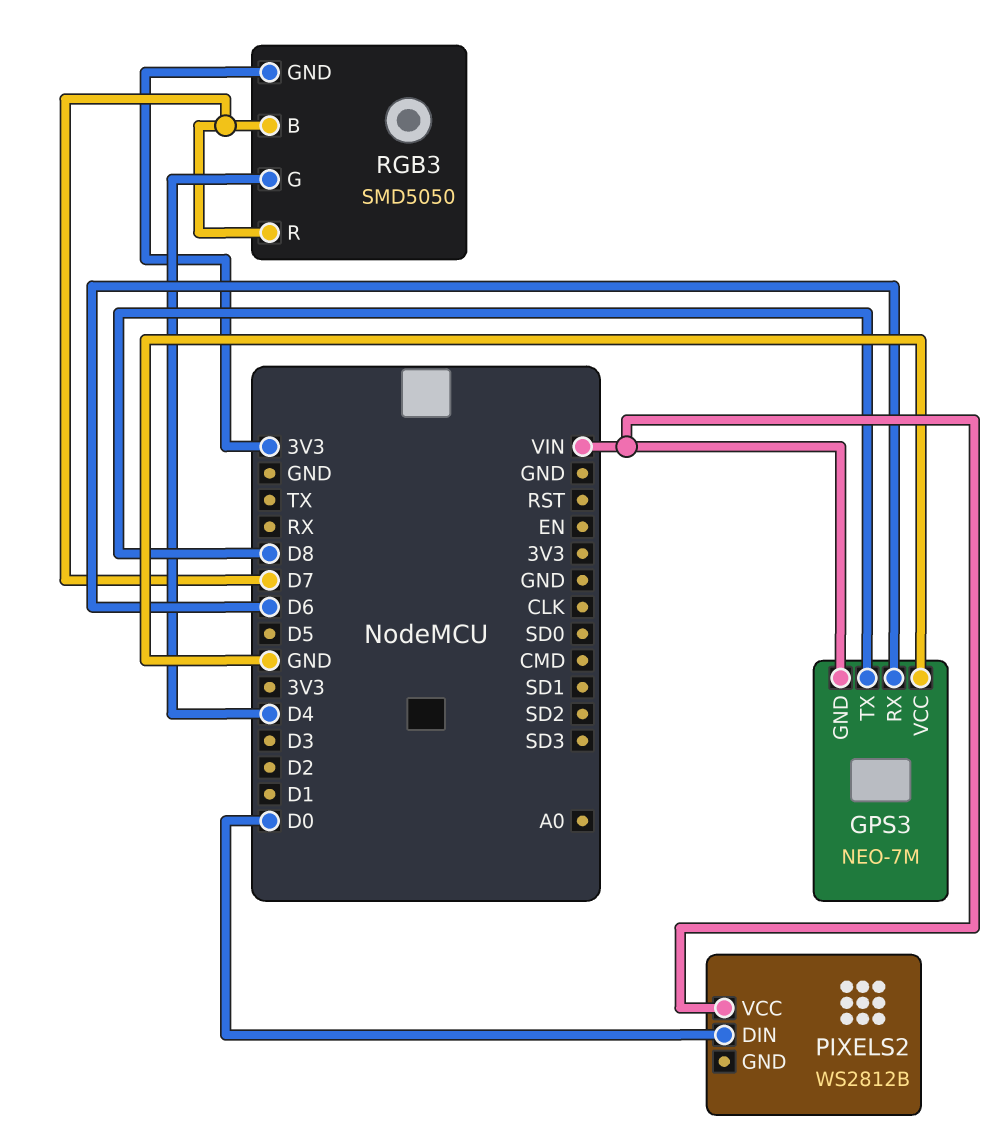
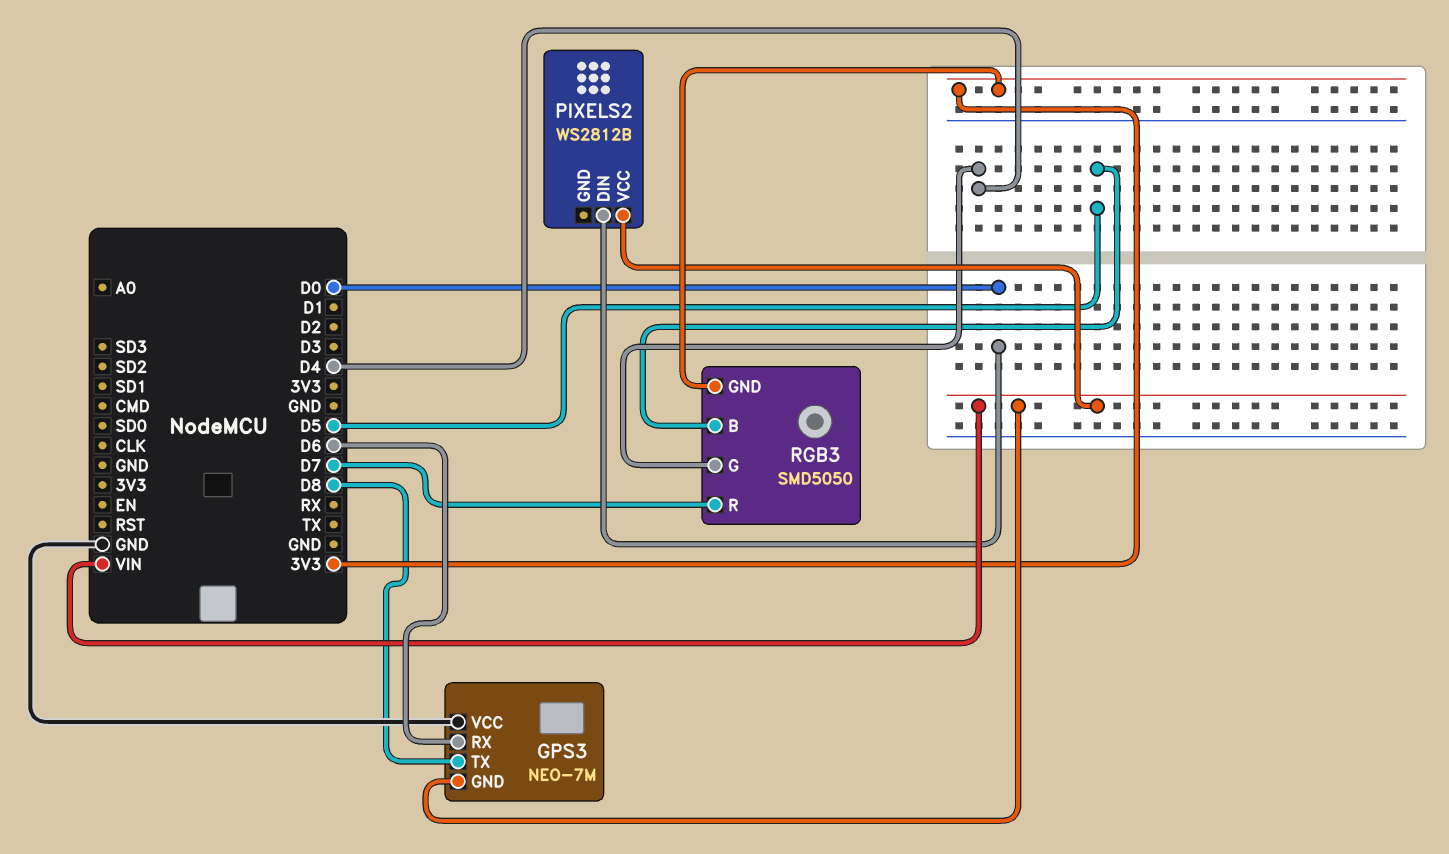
RGB3 pin B: D7 -> D5

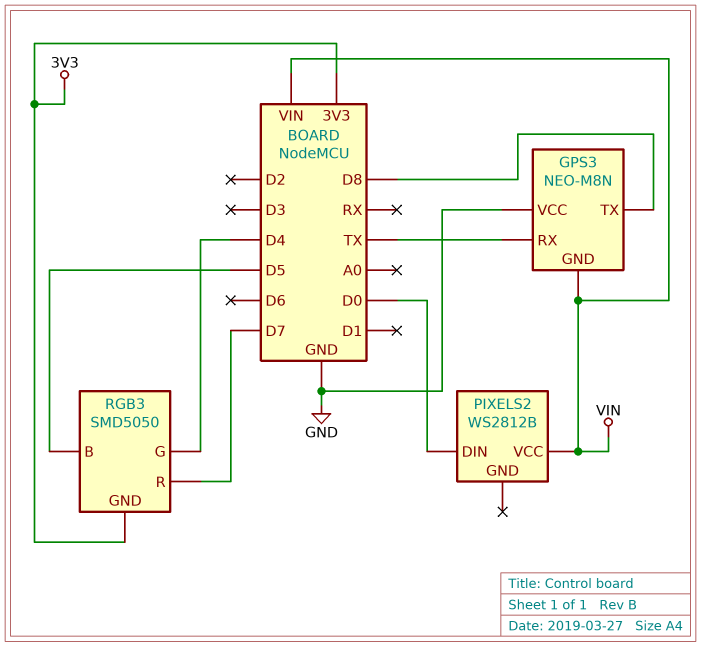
GPS3: NEO-7M -> NEO-M8N
GPS3 pin RX: D6 -> TX

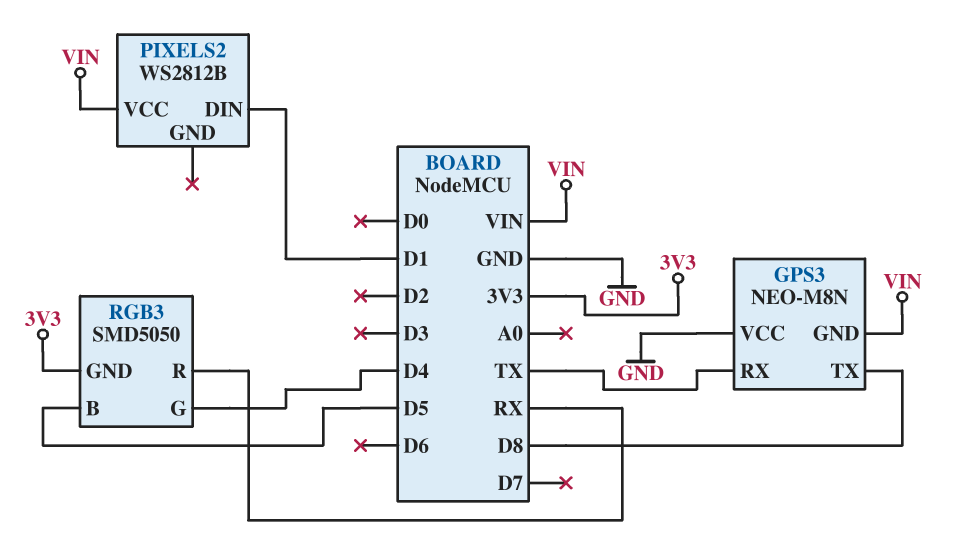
PIXELS2 pin DIN: D0 -> D1
RGB3 pin R: D7 -> RX

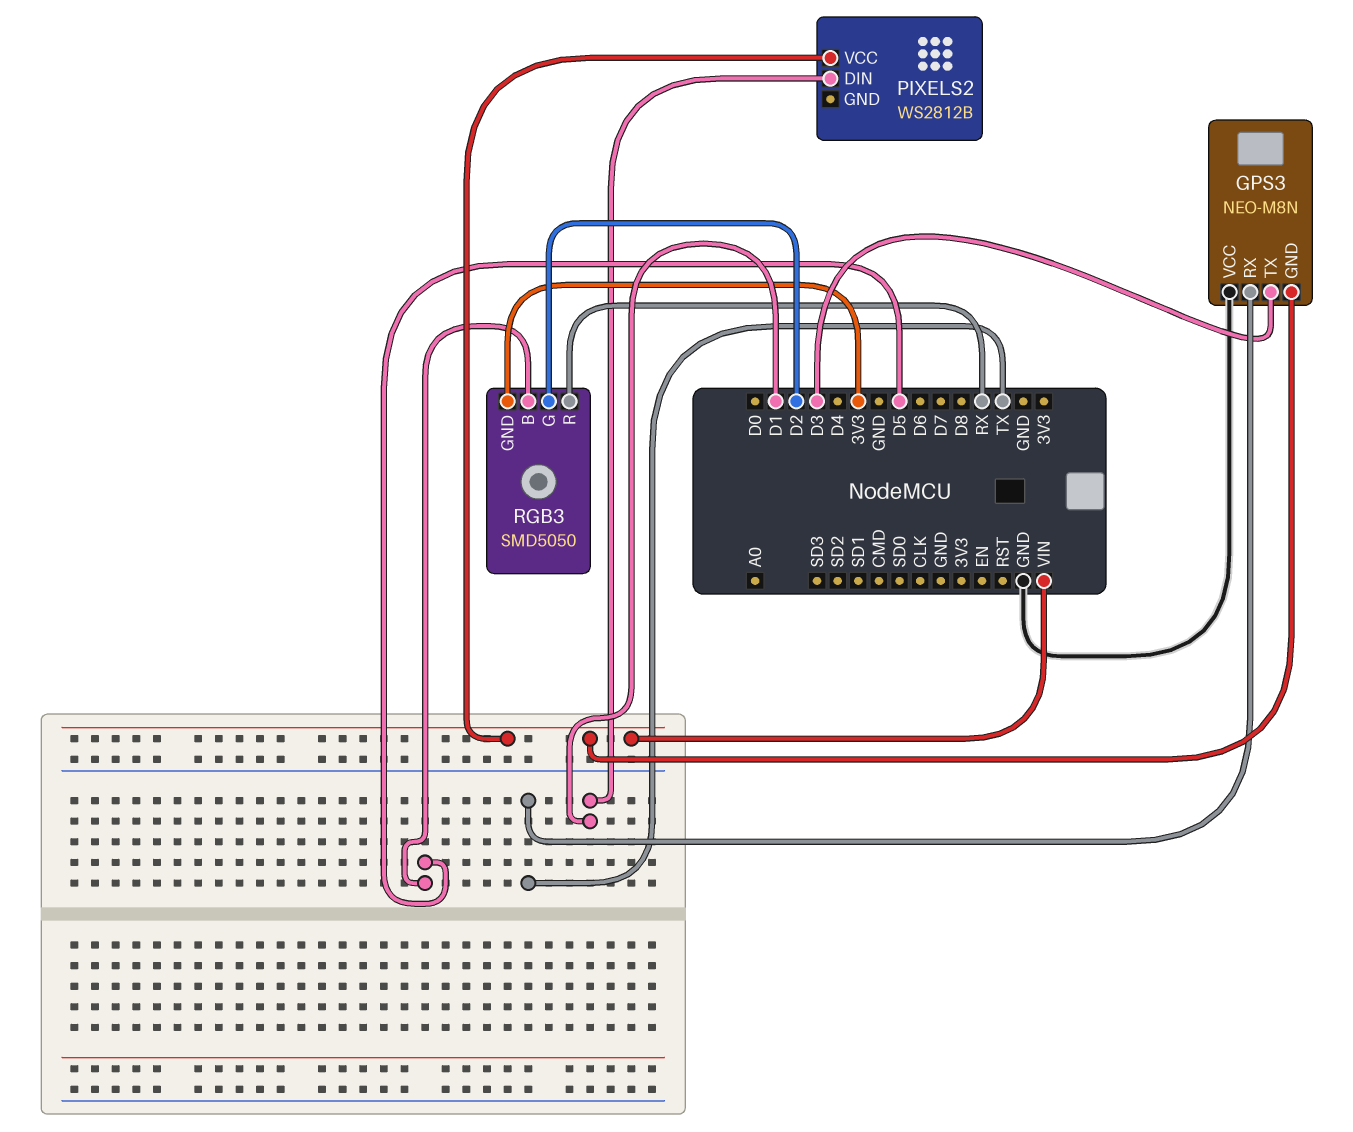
GPS3 pin TX: D8 -> D3
RGB3 pin G: D4 -> D2

